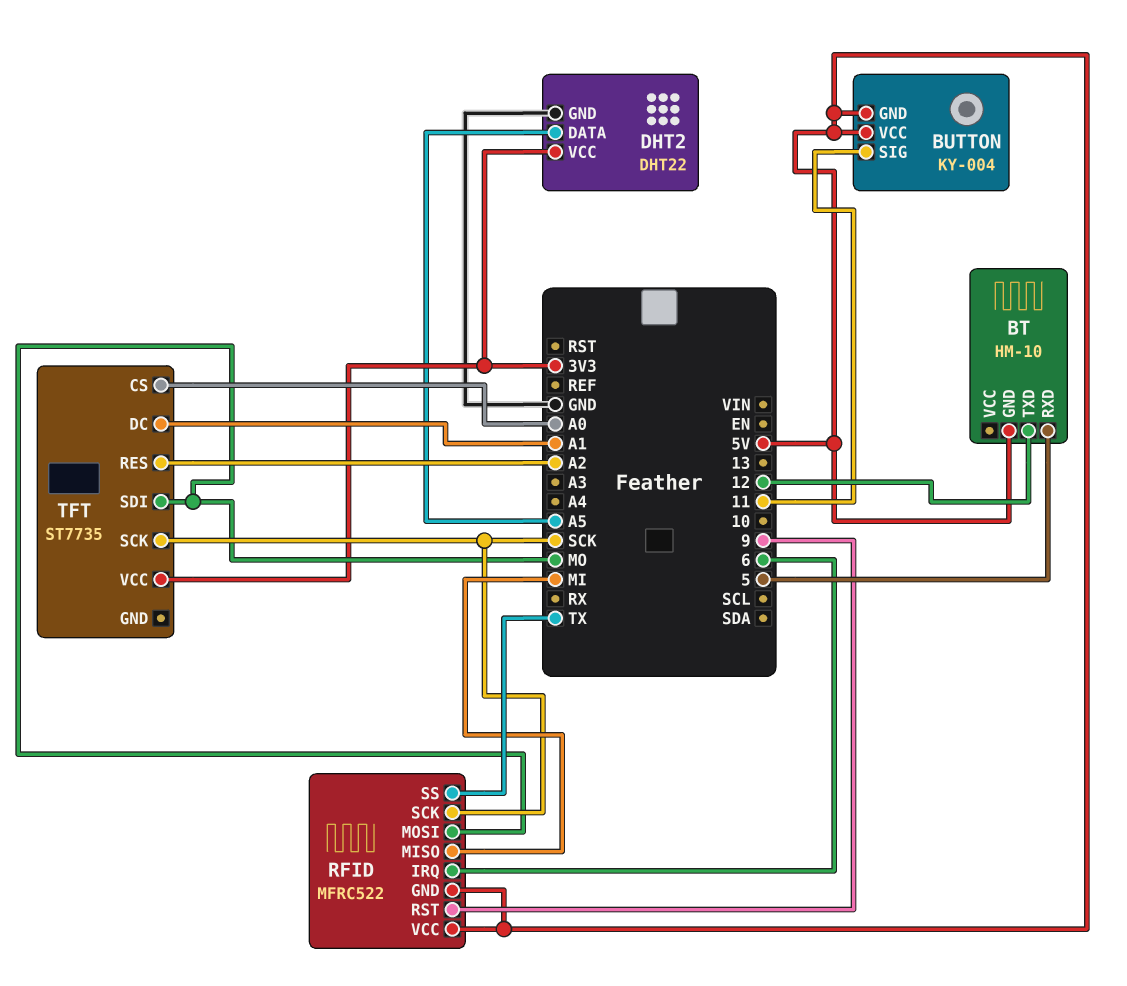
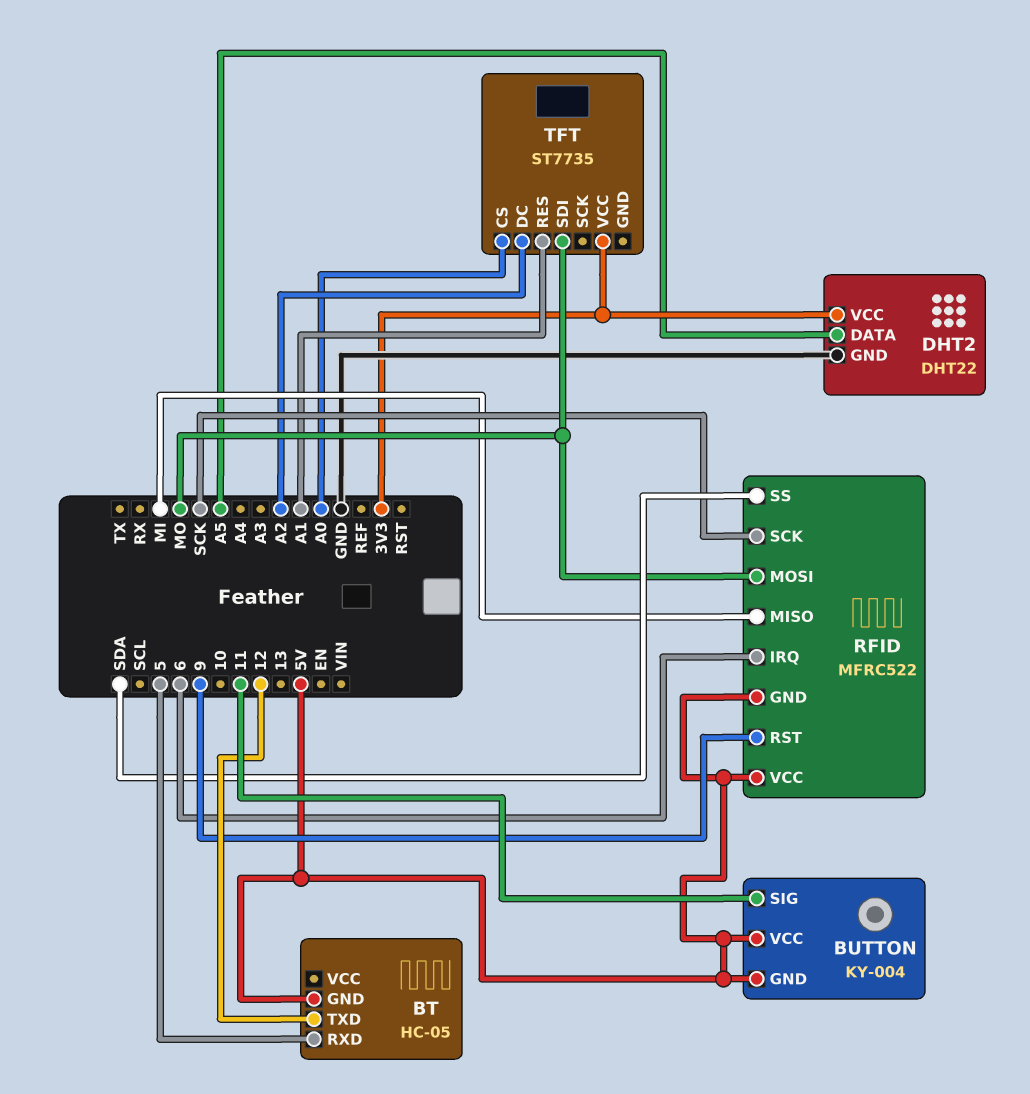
BT: HM-10 -> HC-05
RFID pin SS: TX -> SDA
TFT pin DC: A1 -> A2
TFT pin RES: A2 -> A1
TFT pin SCK: SCK -> none

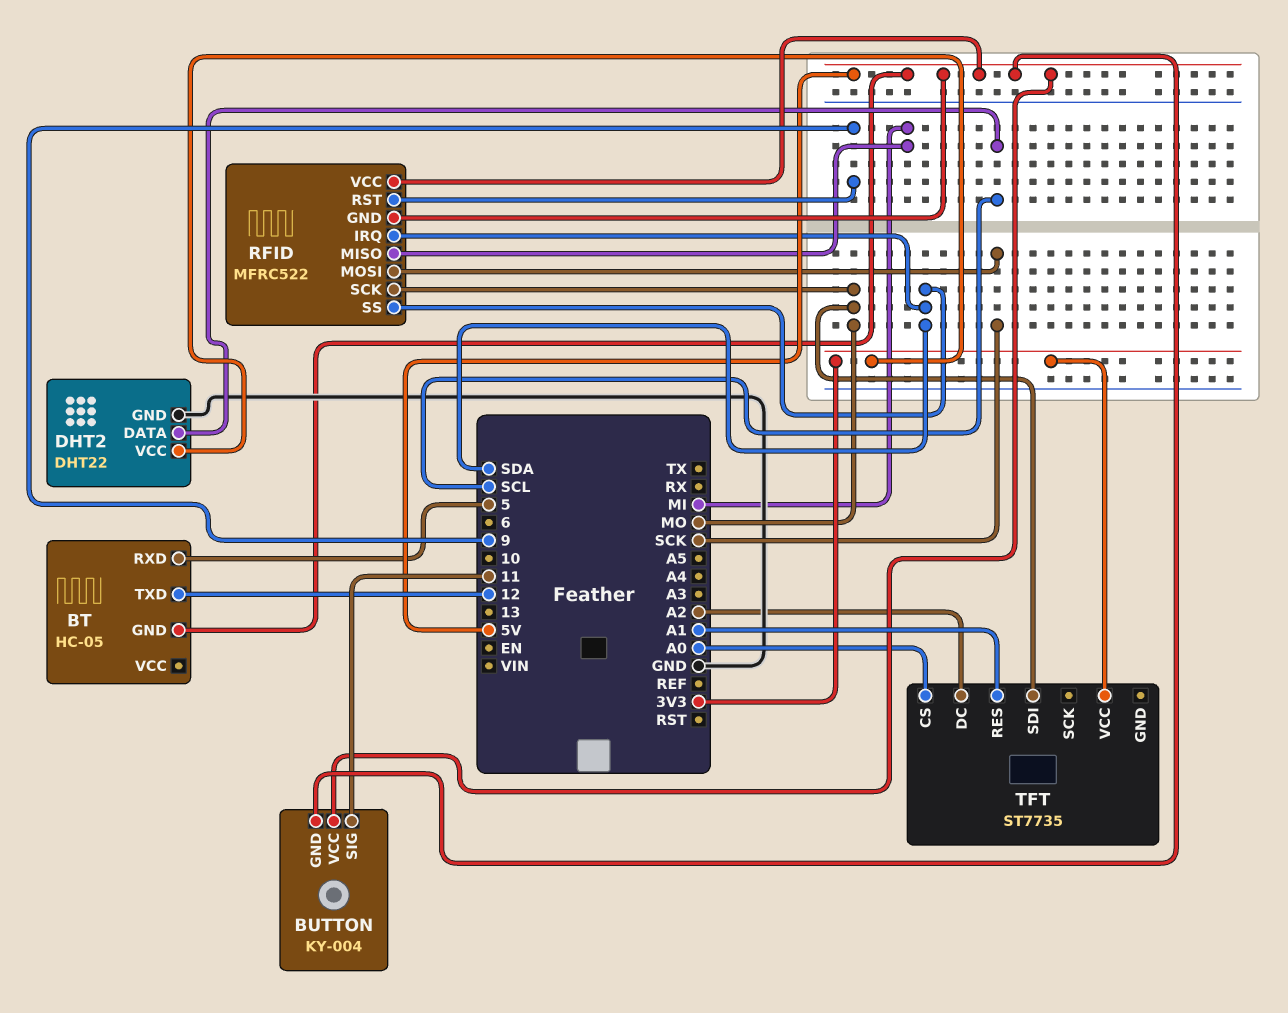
DHT2 pin DATA: A5 -> SCL
RFID pin IRQ: 6 -> SDA
RFID pin MOSI: MO -> SCK
RFID pin SCK: SCK -> MO

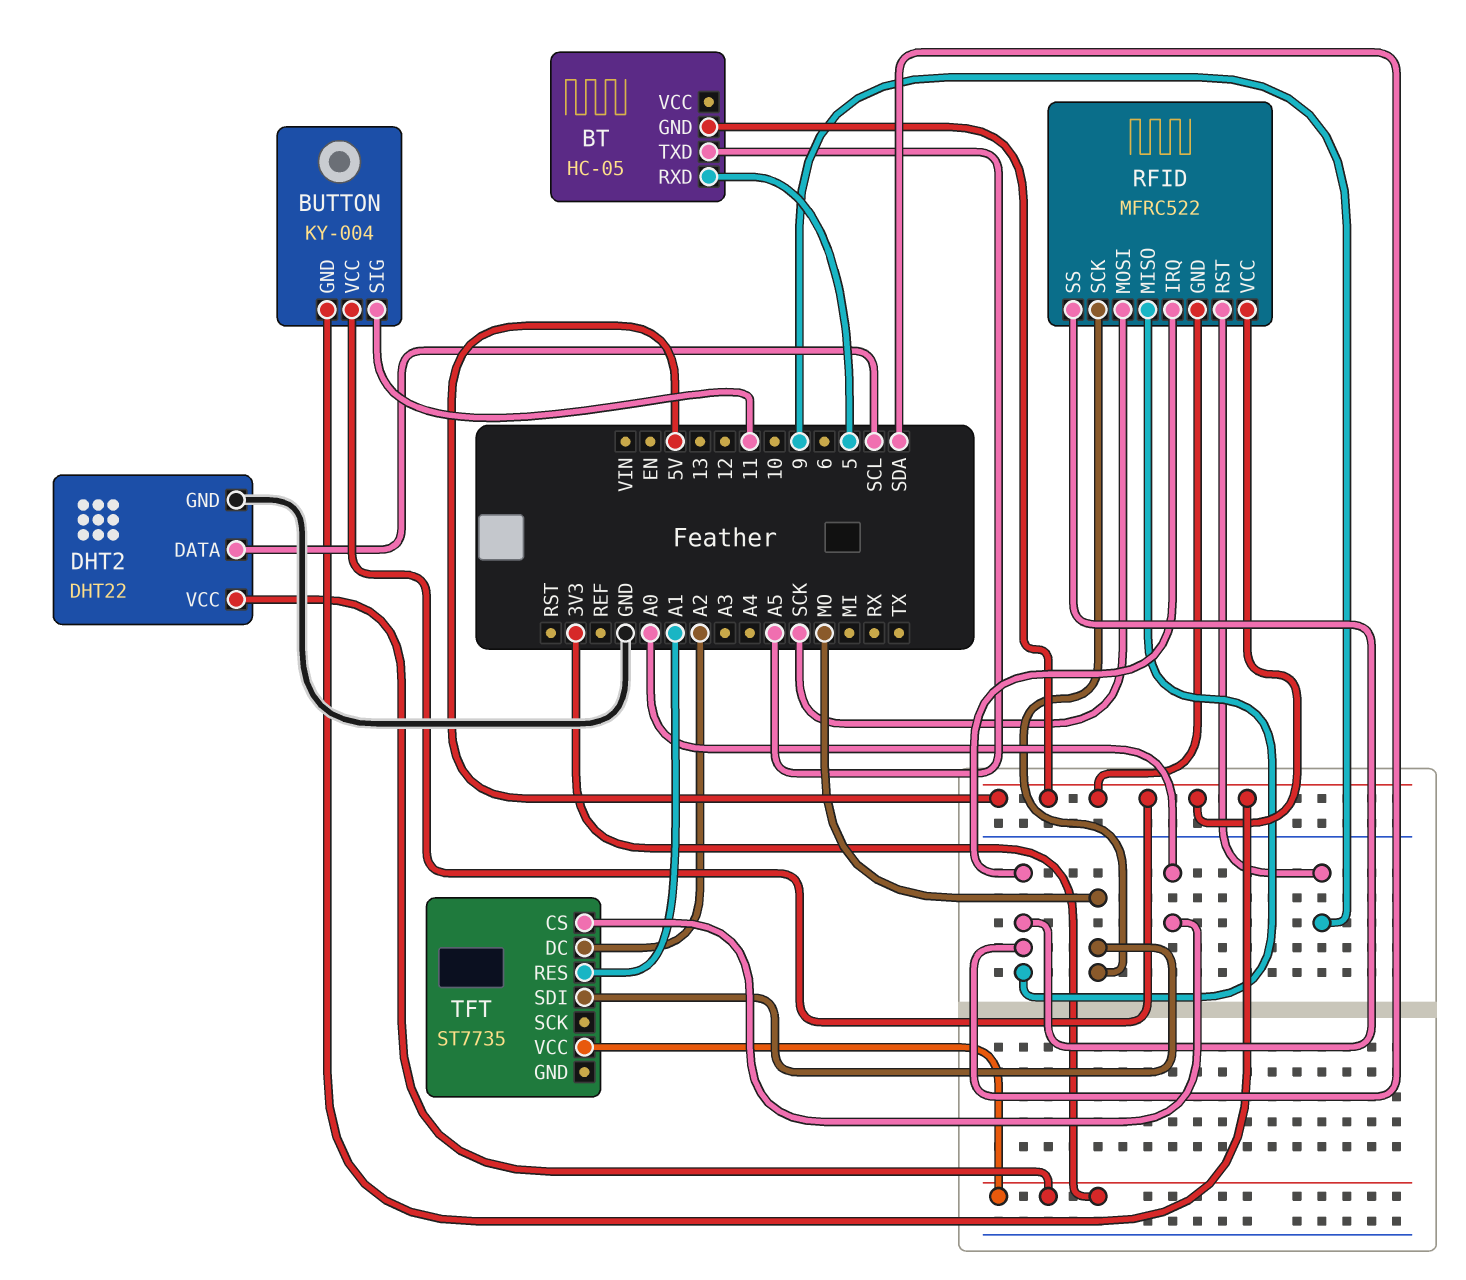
BT pin TXD: 12 -> A5
RFID pin MISO: MI -> SDA

